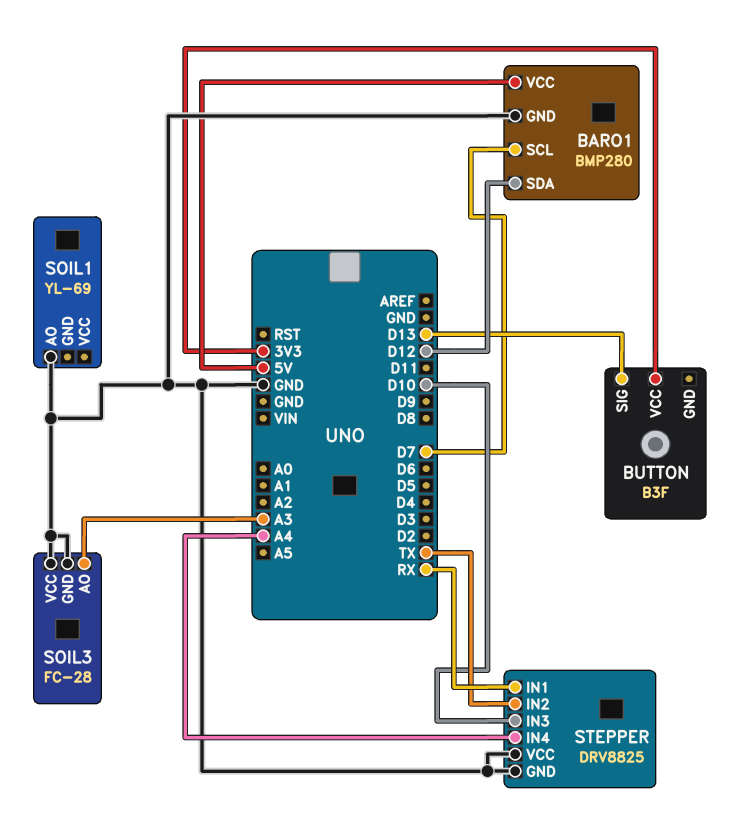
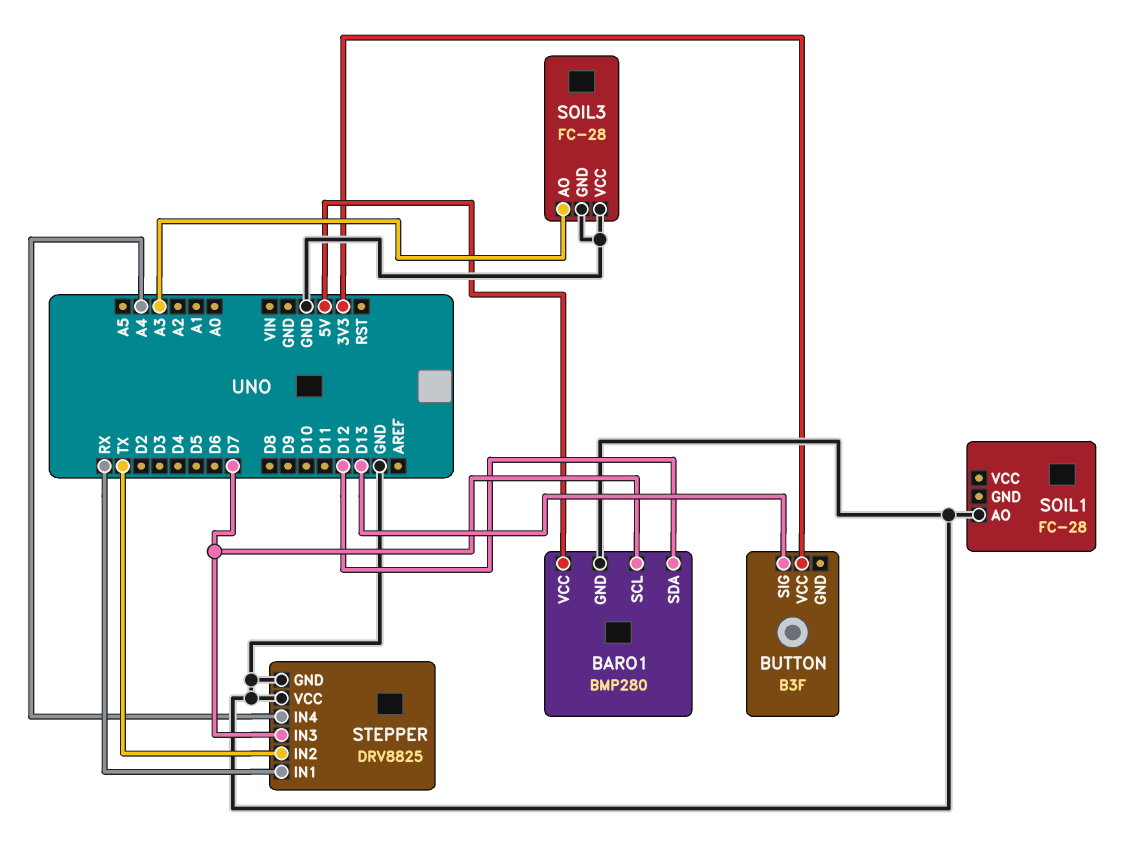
SOIL1: YL-69 -> FC-28
STEPPER pin IN3: D10 -> D7

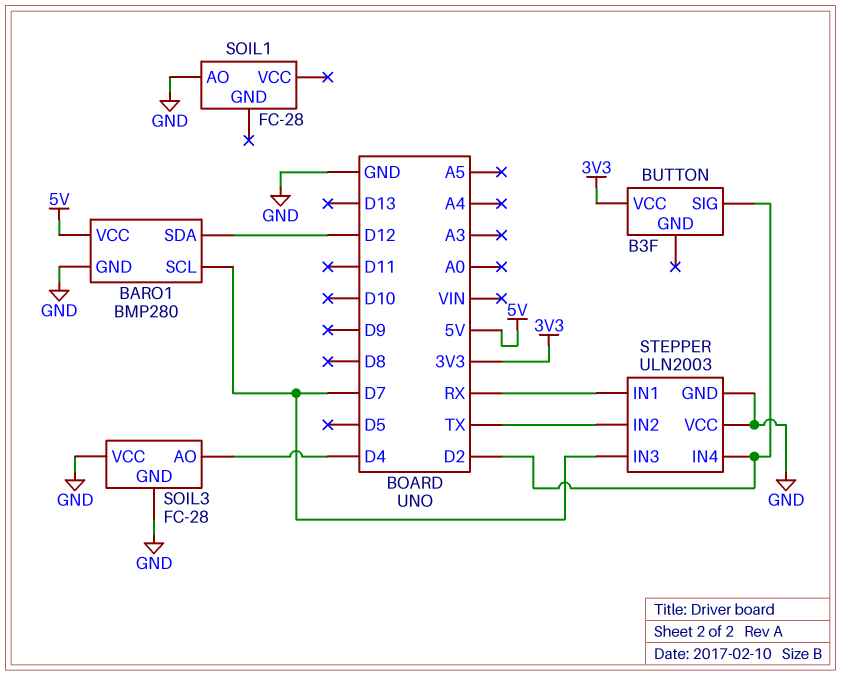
BUTTON pin SIG: D13 -> D2
SOIL3 pin AO: A3 -> D4
STEPPER: DRV8825 -> ULN2003
STEPPER pin IN4: A4 -> D2

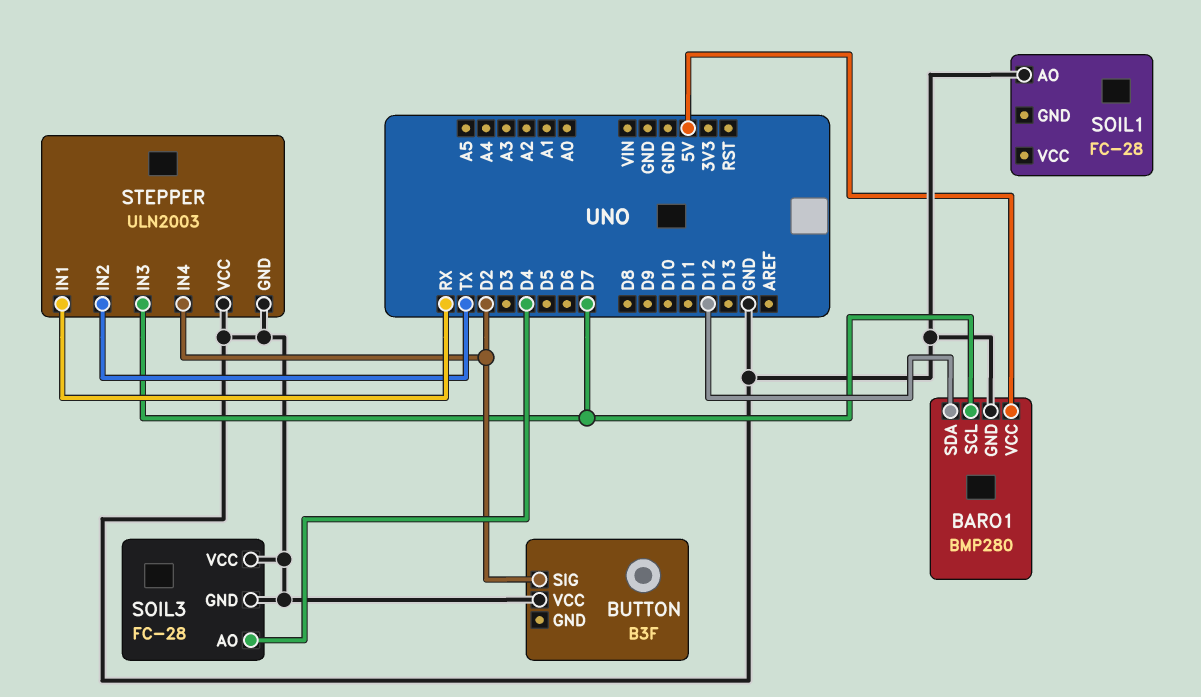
BUTTON pin VCC: 3V3 -> GND

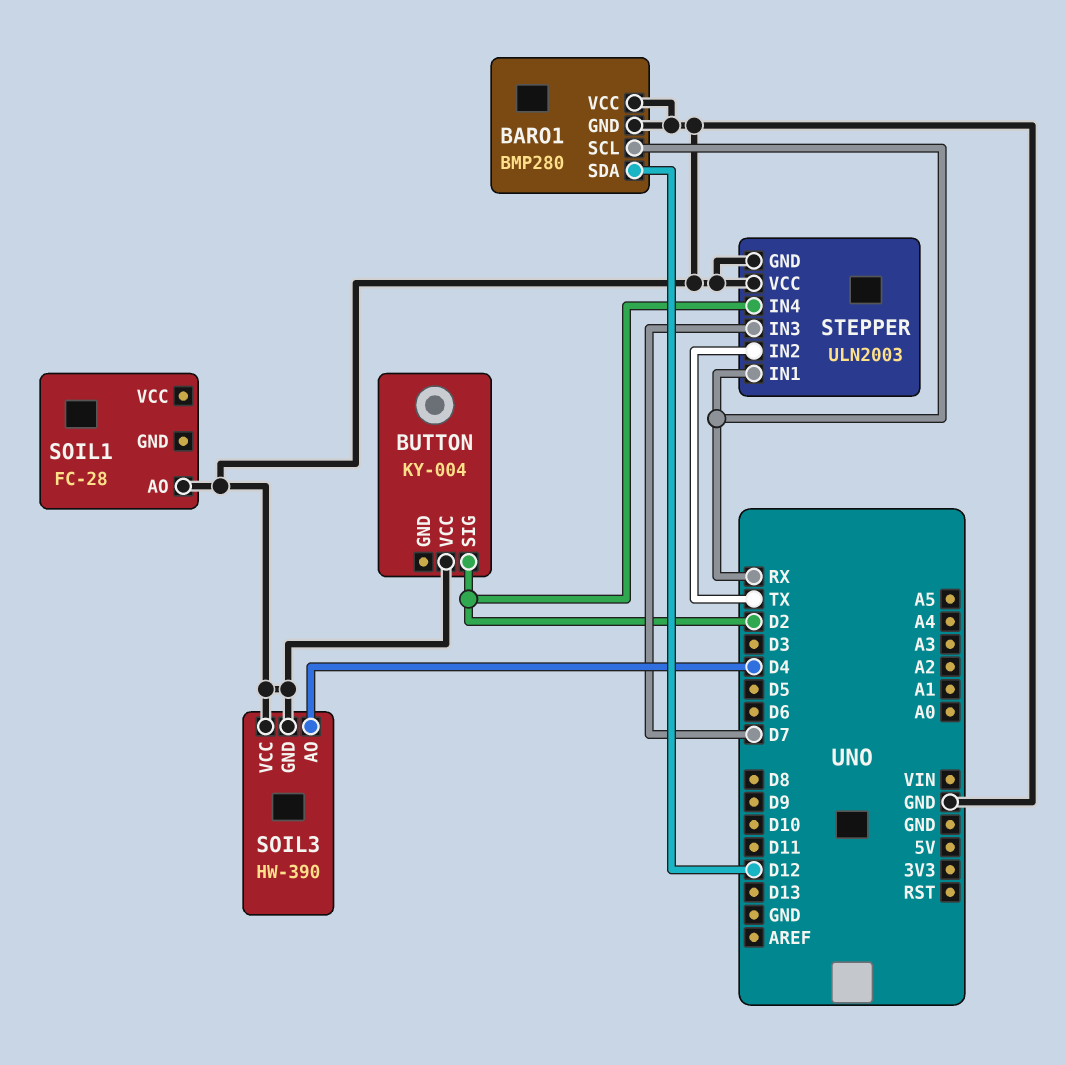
BARO1 pin SCL: D7 -> RX
BARO1 pin VCC: 5V -> GND
BUTTON: B3F -> KY-004
SOIL3: FC-28 -> HW-390

